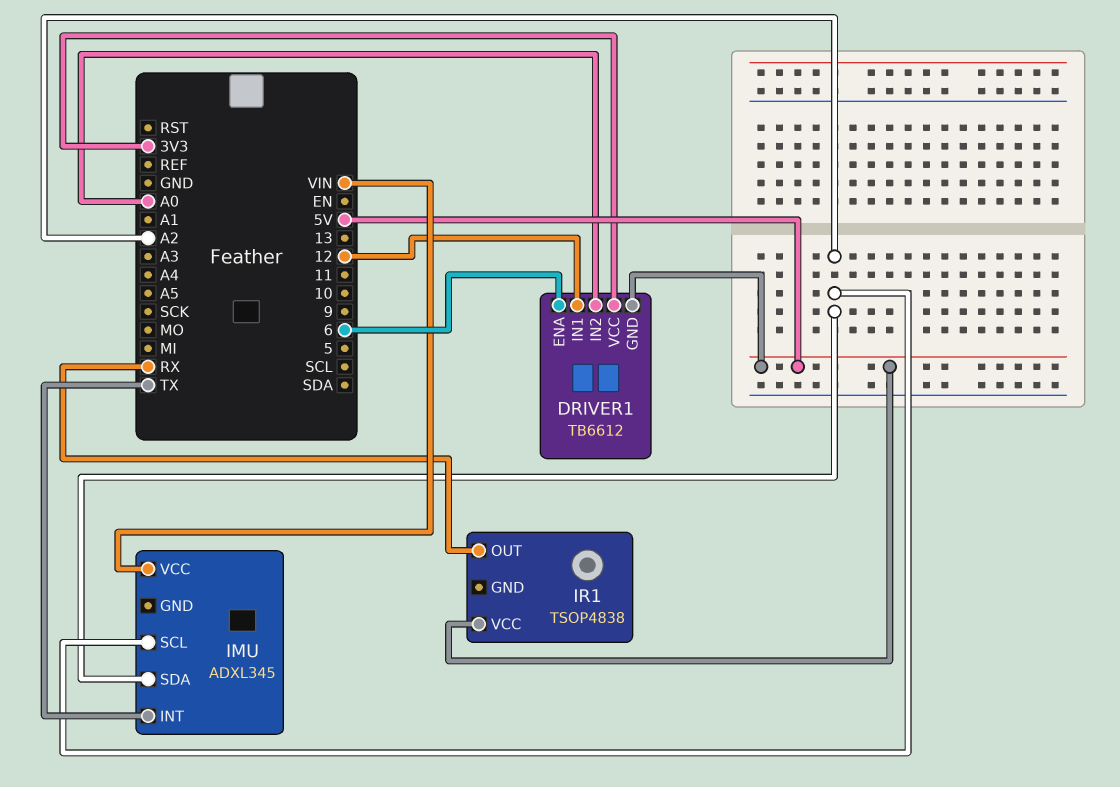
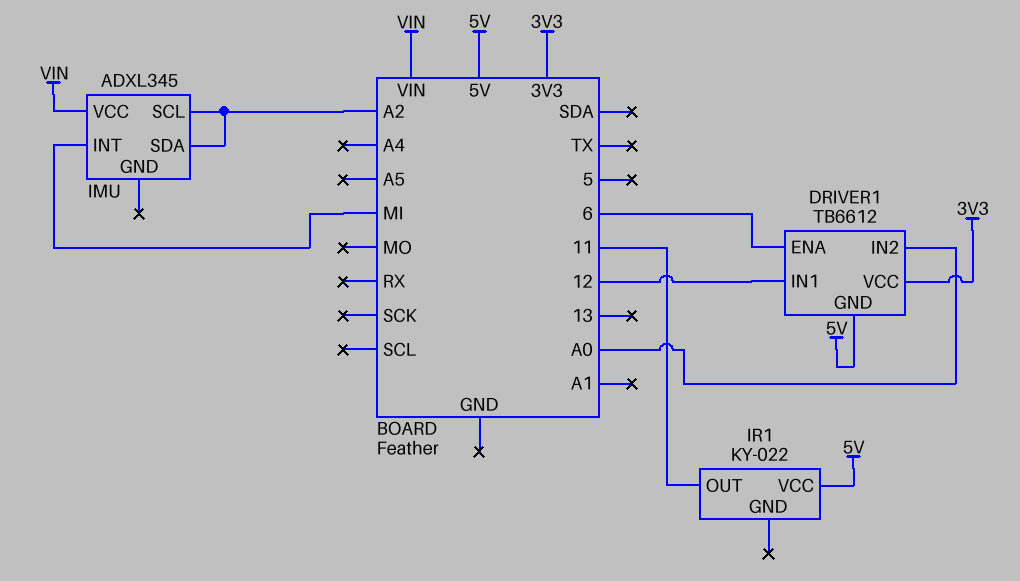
IMU pin INT: TX -> MI
IR1: TSOP4838 -> KY-022
IR1 pin OUT: RX -> 11

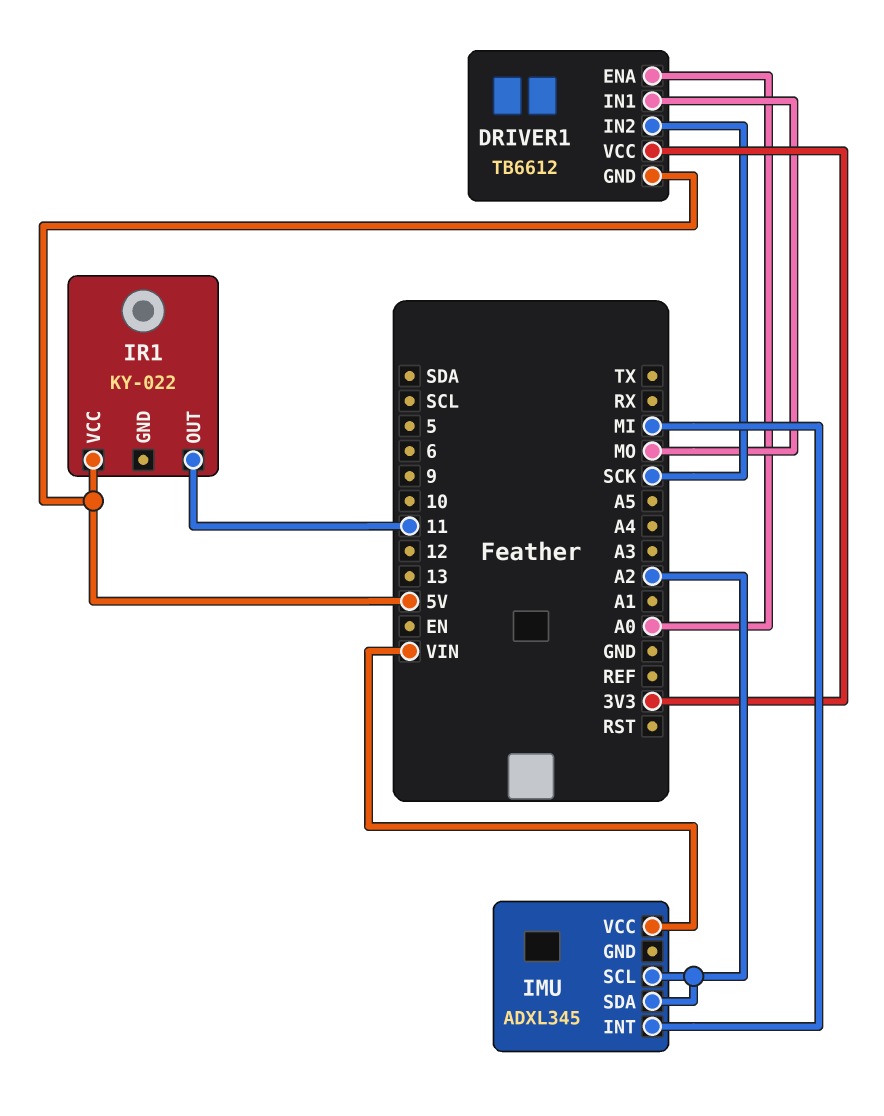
DRIVER1 pin ENA: 6 -> A0
DRIVER1 pin IN1: 12 -> MO
DRIVER1 pin IN2: A0 -> SCK

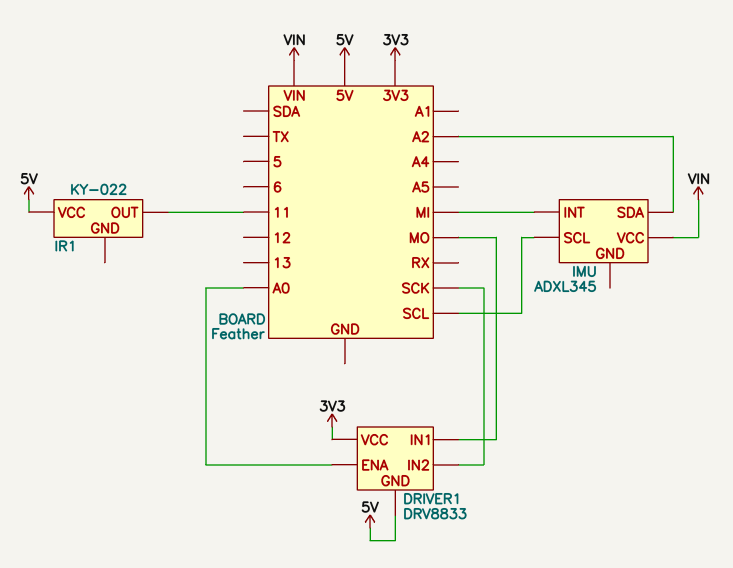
DRIVER1: TB6612 -> DRV8833
IMU pin SCL: A2 -> SCL

